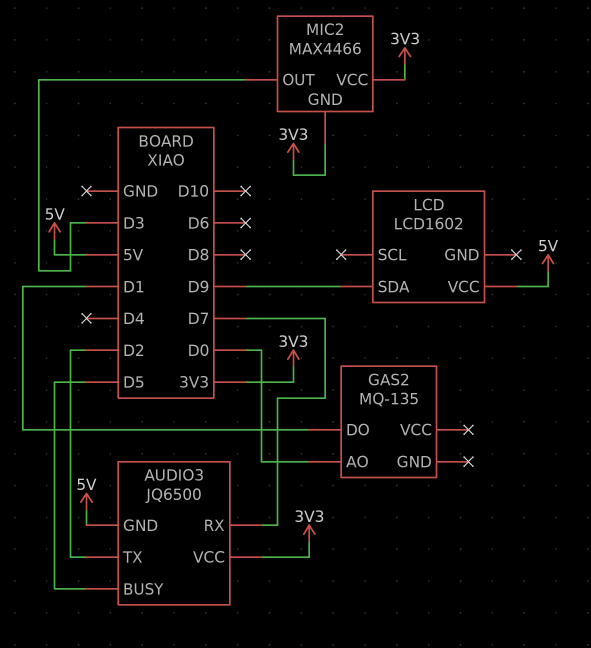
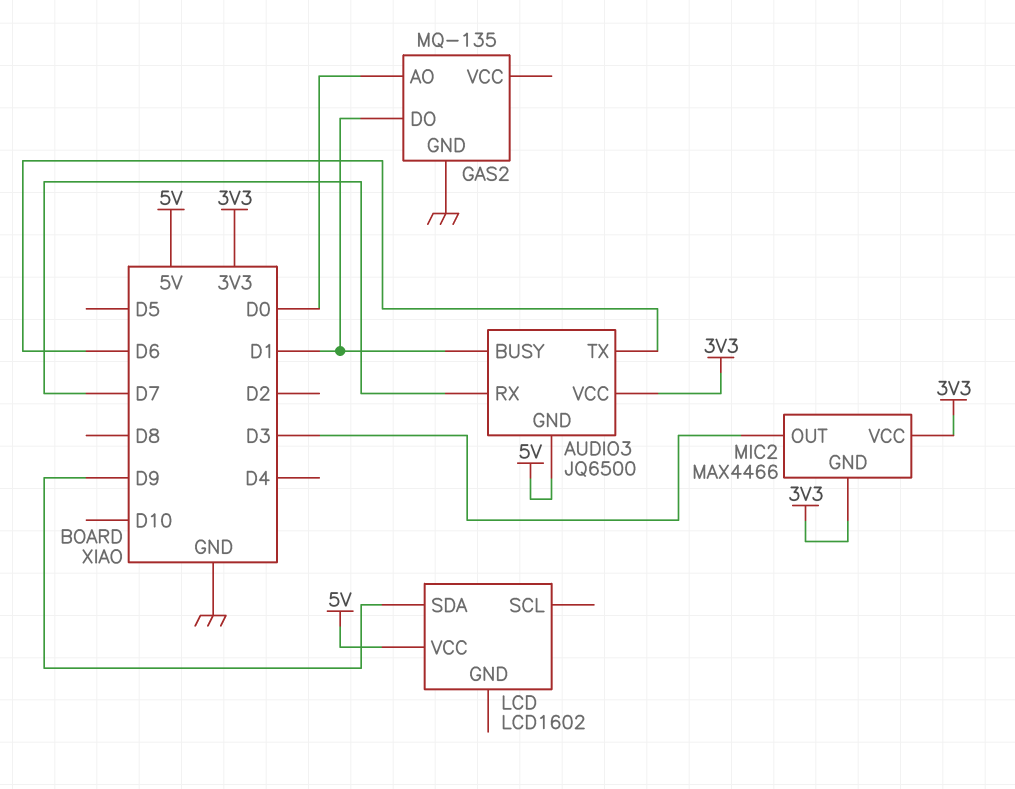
AUDIO3 pin BUSY: D5 -> D1
AUDIO3 pin TX: D2 -> D6
GAS2 pin GND: none -> GND

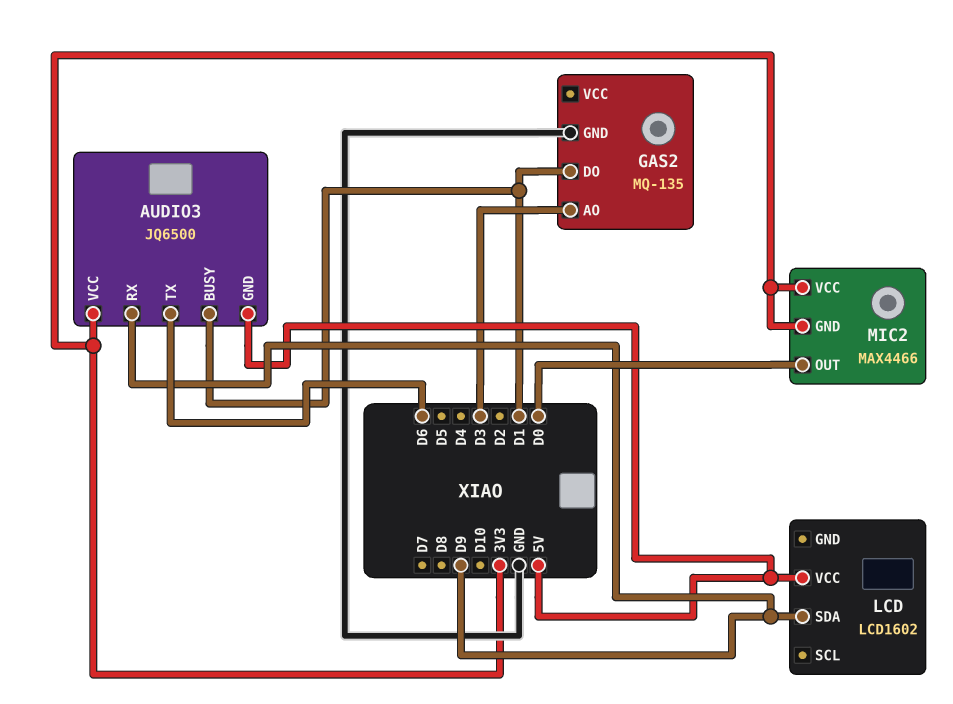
AUDIO3 pin RX: D7 -> D9
GAS2 pin AO: D0 -> D3
MIC2 pin OUT: D3 -> D0

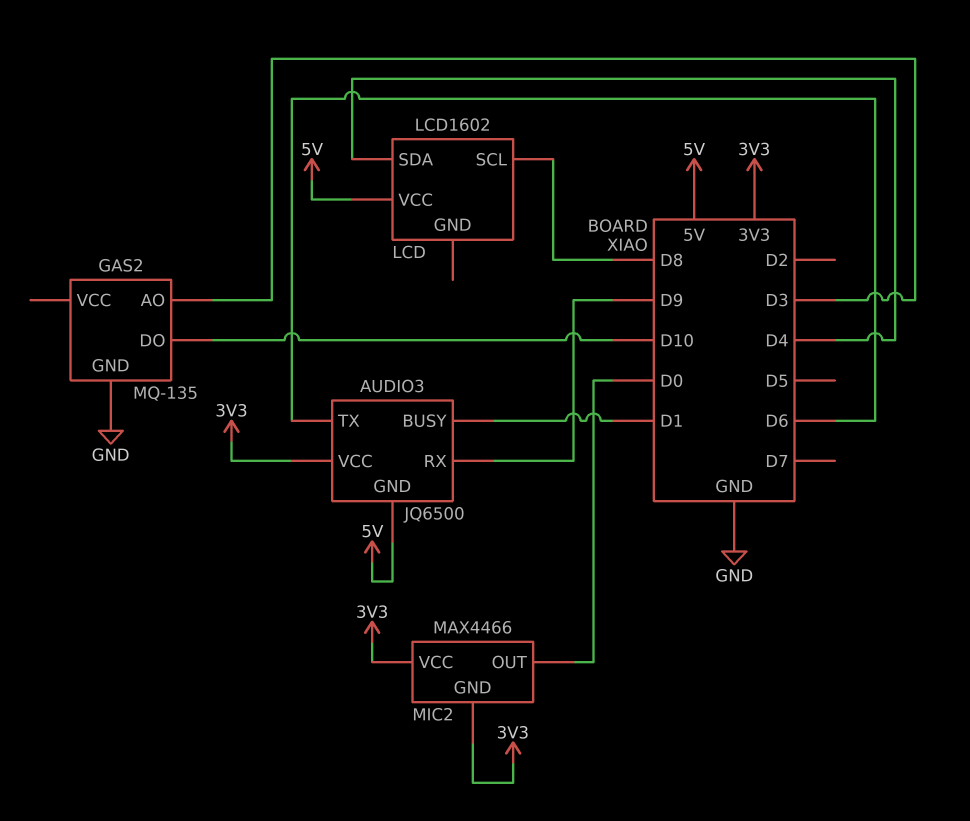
GAS2 pin DO: D1 -> D10
LCD pin SCL: none -> D8
LCD pin SDA: D9 -> D4

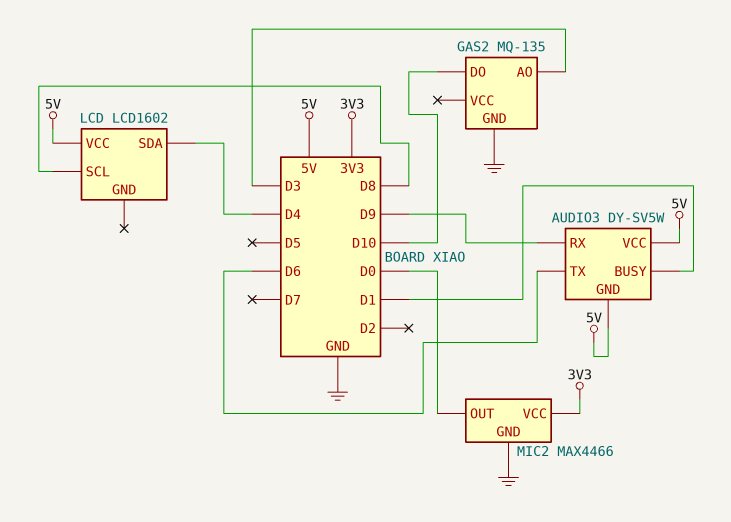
AUDIO3: JQ6500 -> DY-SV5W
AUDIO3 pin VCC: 3V3 -> 5V
MIC2 pin GND: 3V3 -> GND

